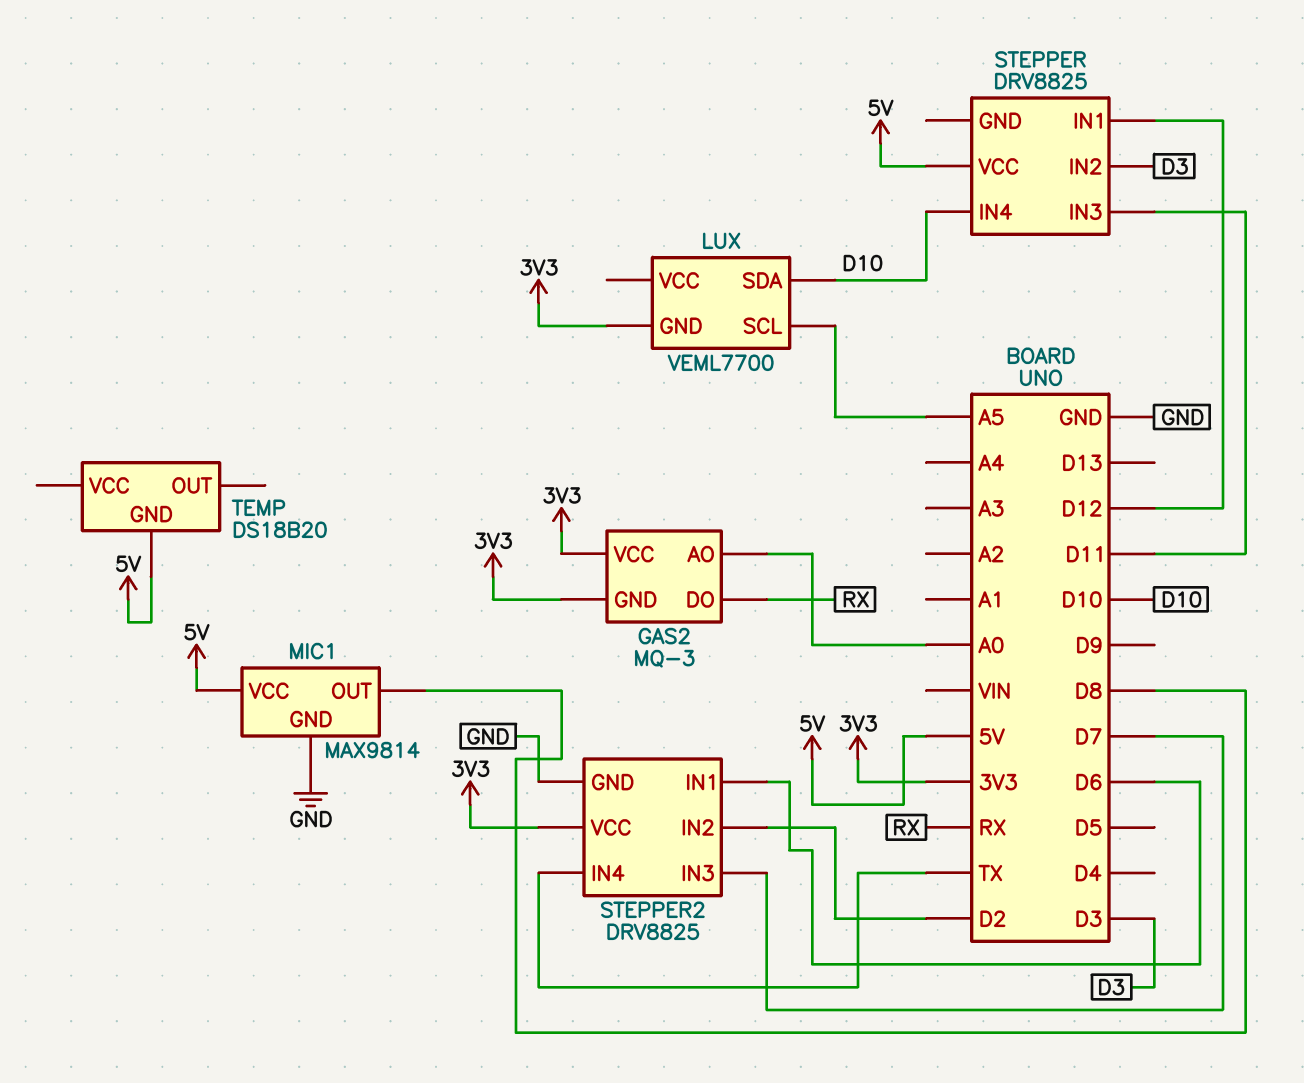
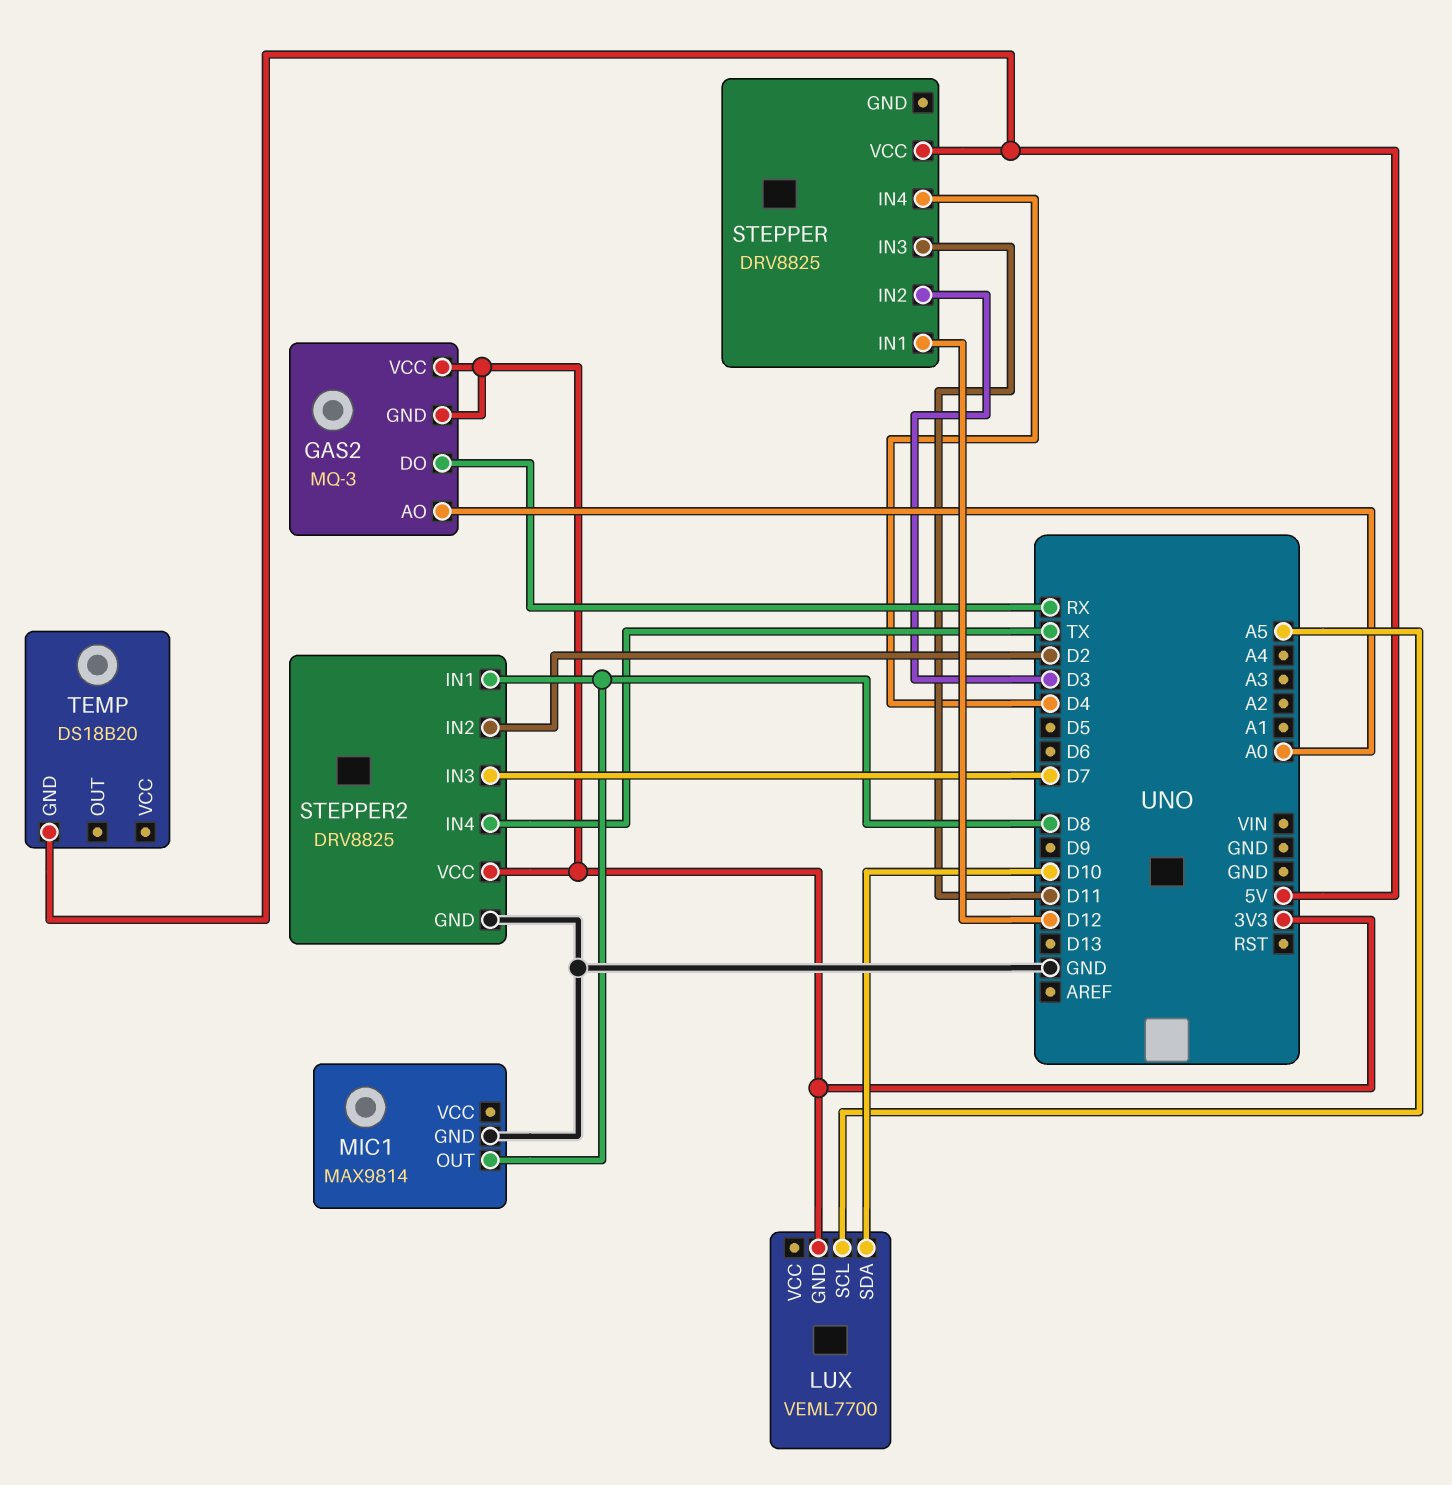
MIC1 pin VCC: 5V -> none
STEPPER pin IN4: D10 -> D4
STEPPER2 pin IN1: D6 -> D8

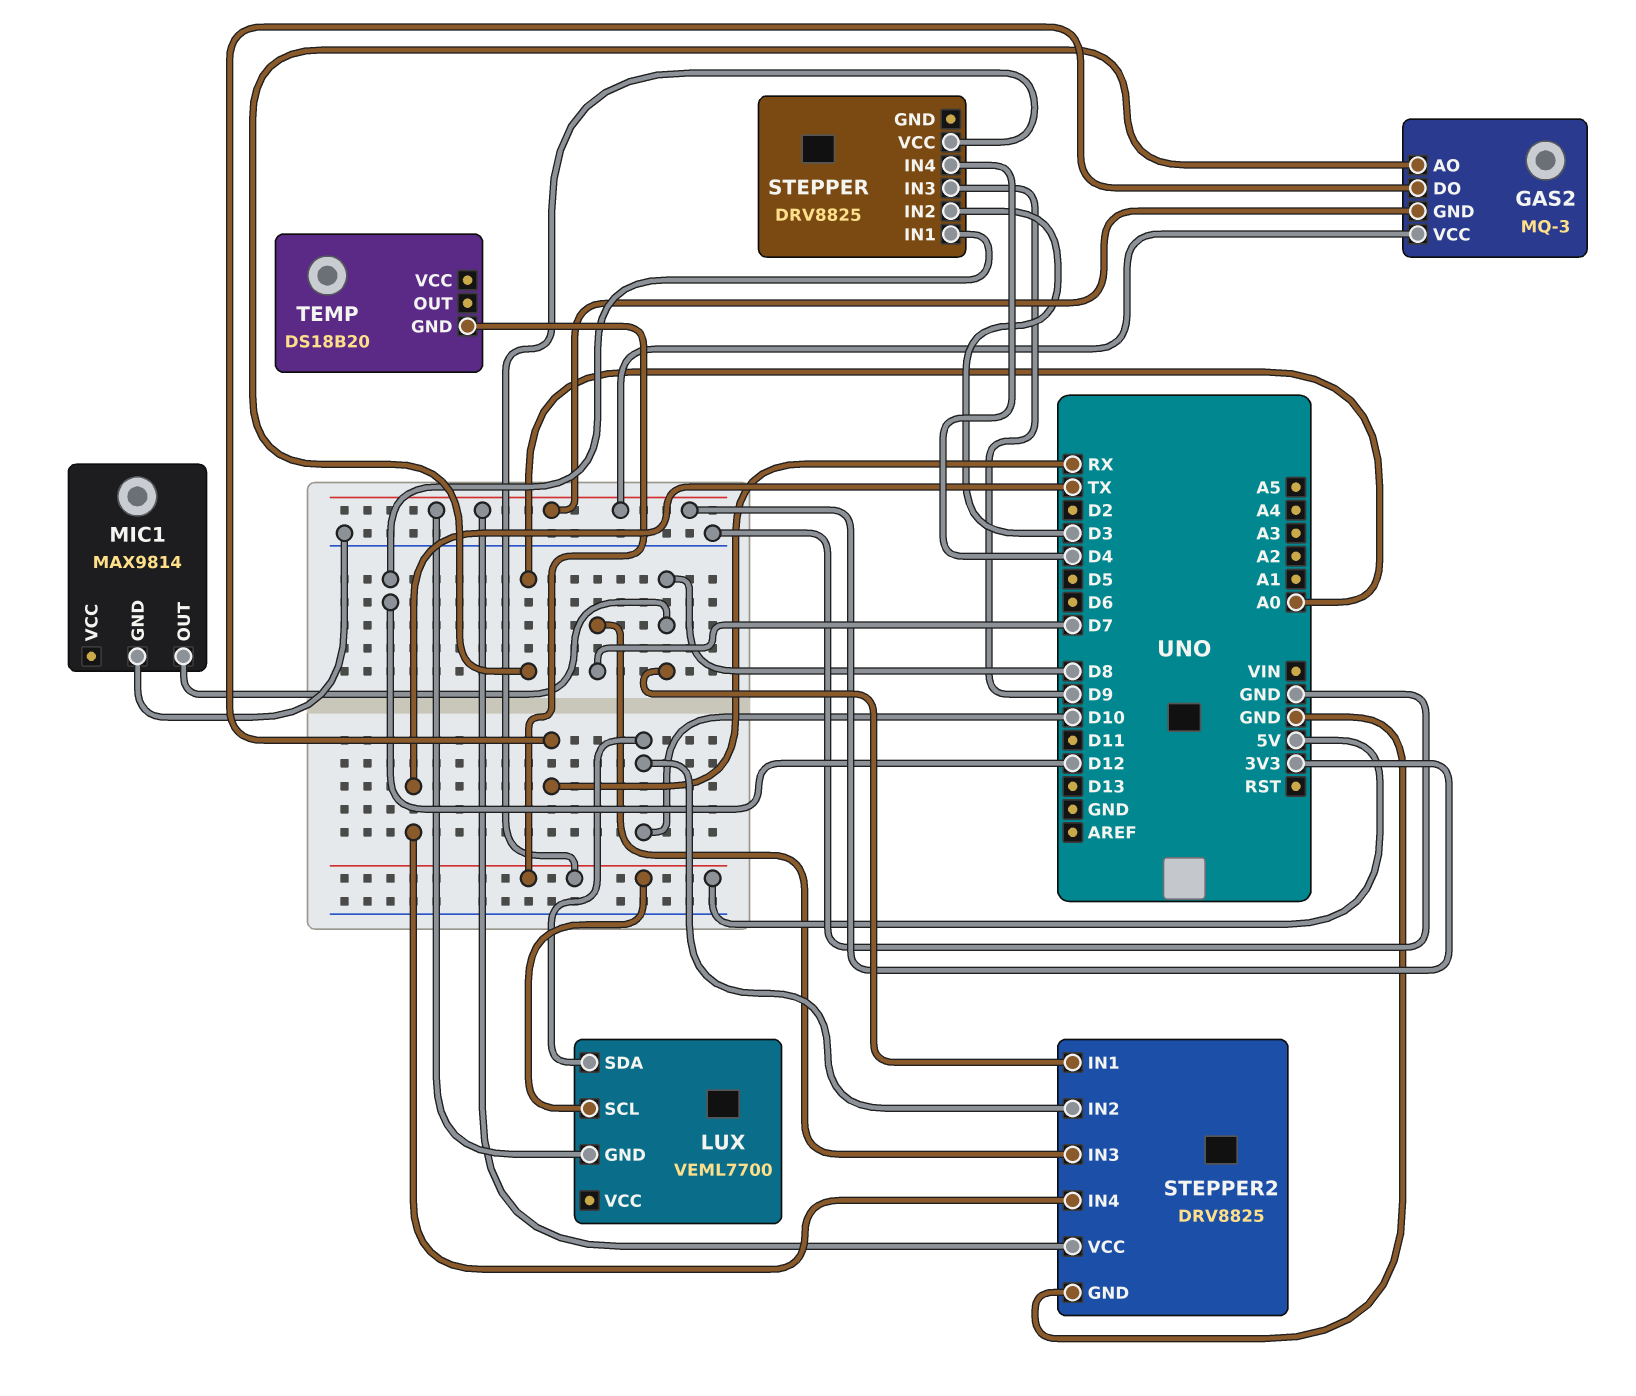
LUX pin SCL: A5 -> 5V
STEPPER pin IN3: D11 -> D9
STEPPER2 pin IN2: D2 -> D10

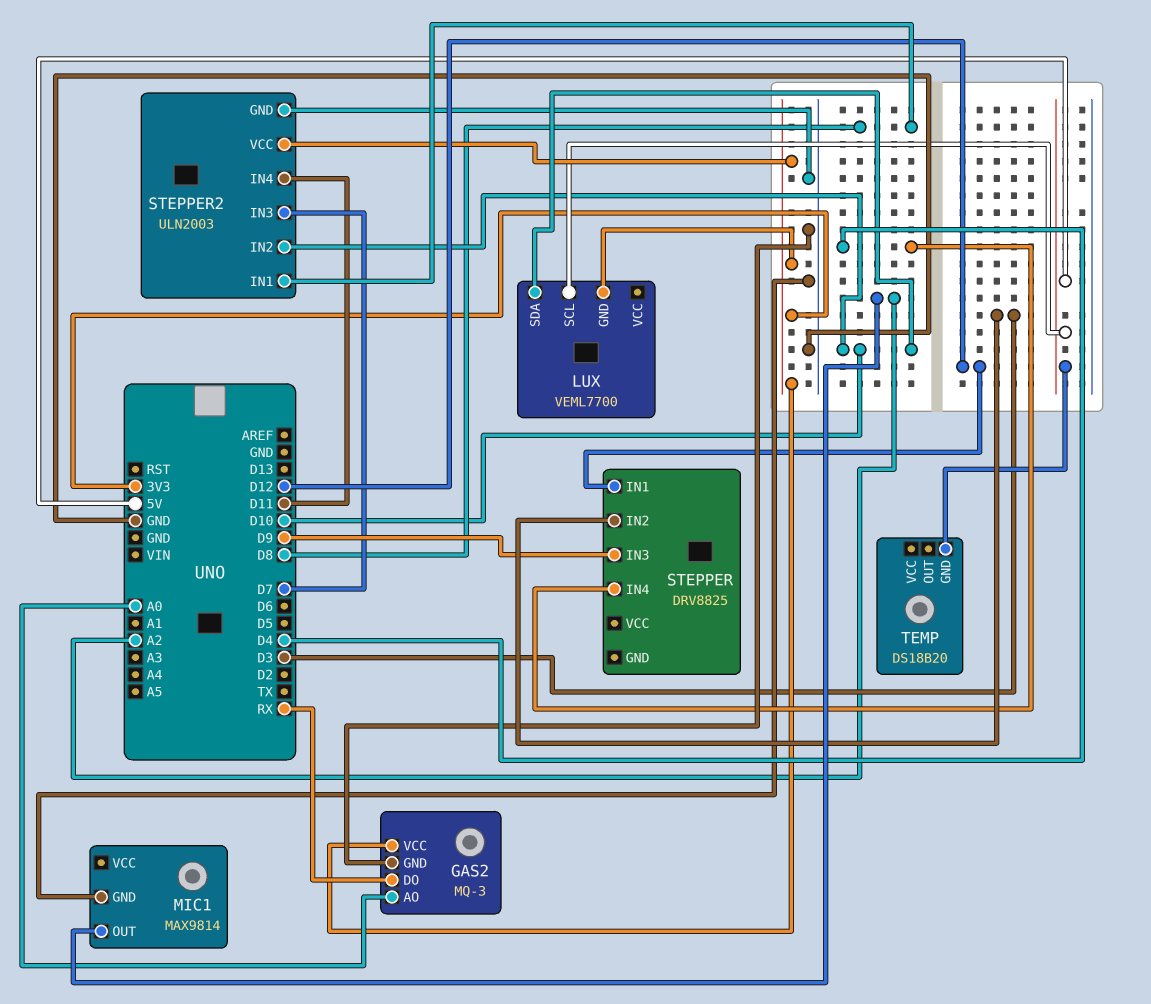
GAS2 pin GND: 3V3 -> GND
MIC1 pin OUT: D8 -> A2
STEPPER pin VCC: 5V -> none
STEPPER2: DRV8825 -> ULN2003
STEPPER2 pin IN4: TX -> D11

